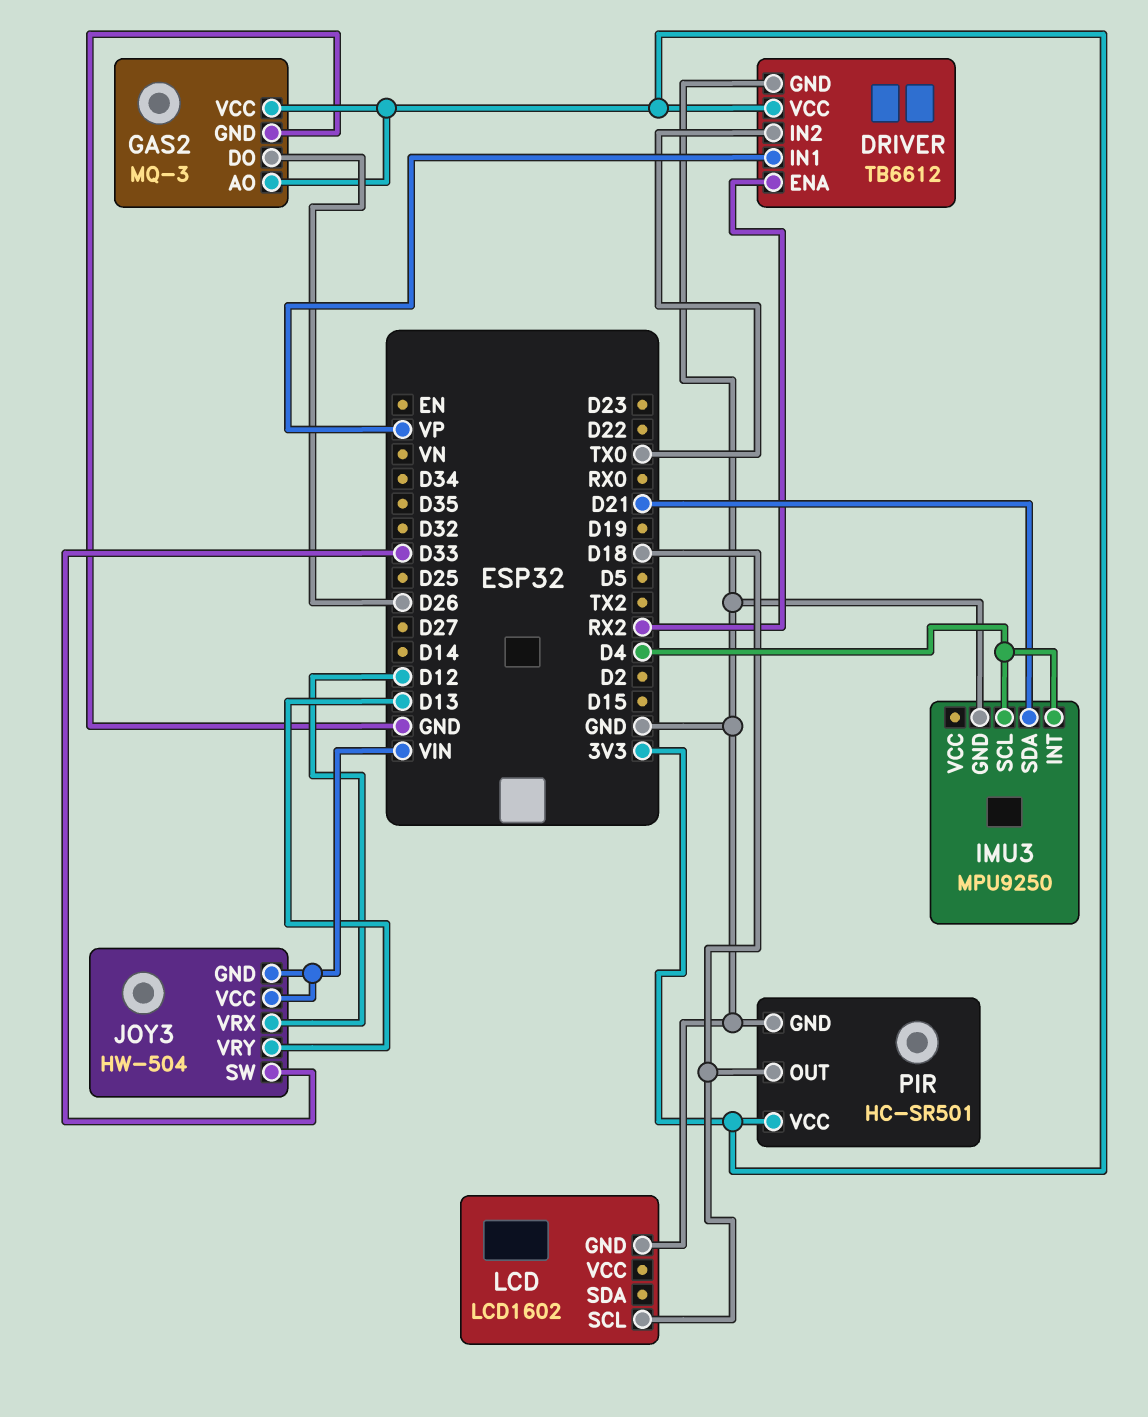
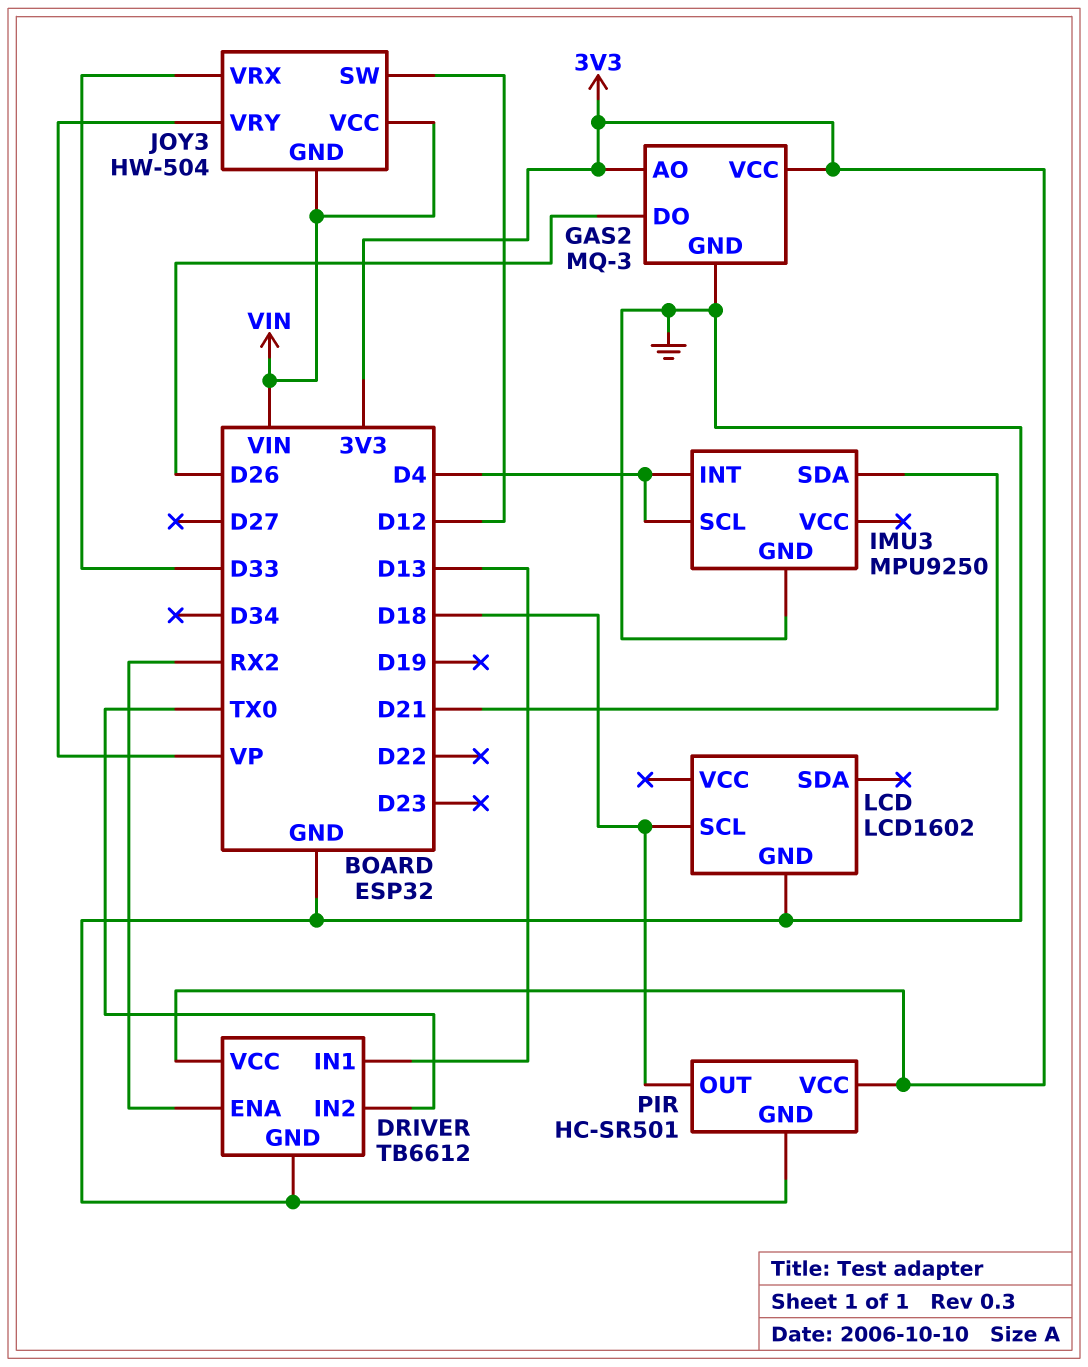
DRIVER pin IN1: VP -> D13
JOY3 pin SW: D33 -> D12
JOY3 pin VRX: D12 -> D33
JOY3 pin VRY: D13 -> VP

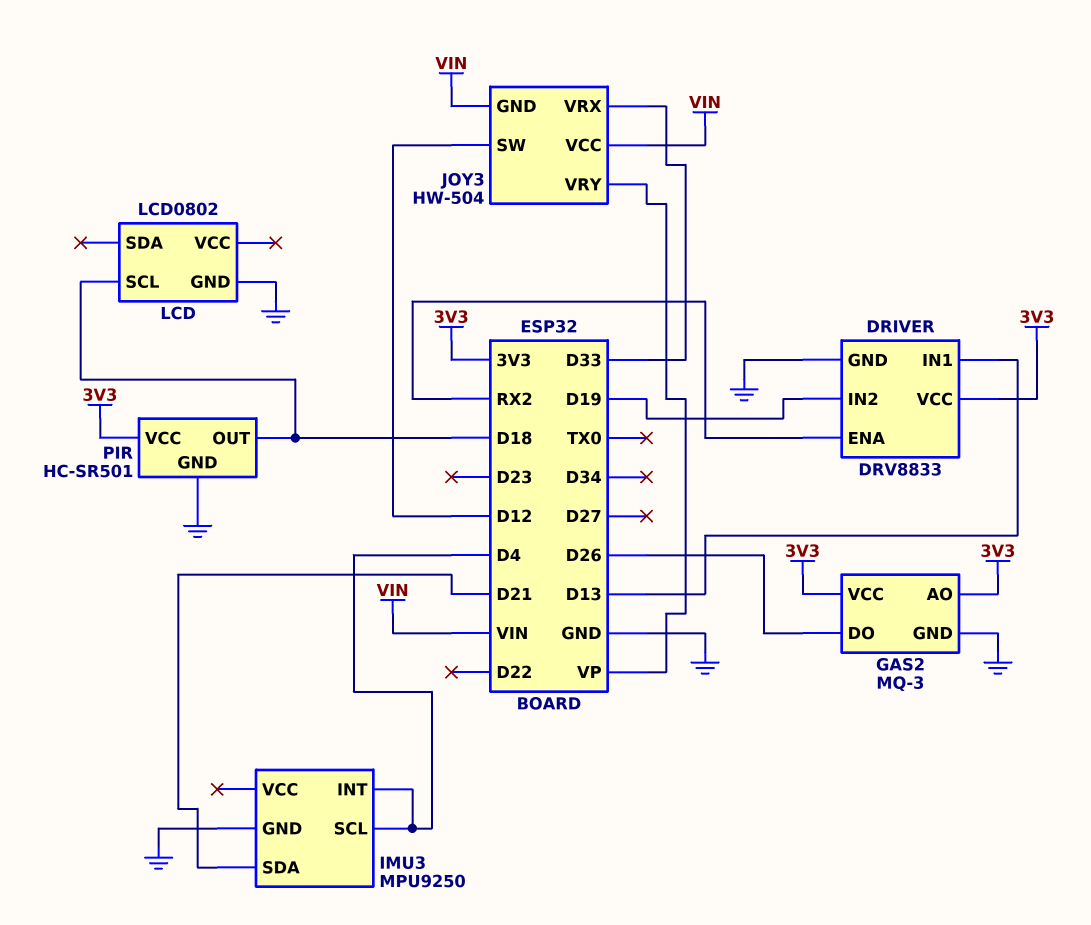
DRIVER: TB6612 -> DRV8833
DRIVER pin IN2: TX0 -> D19
LCD: LCD1602 -> LCD0802

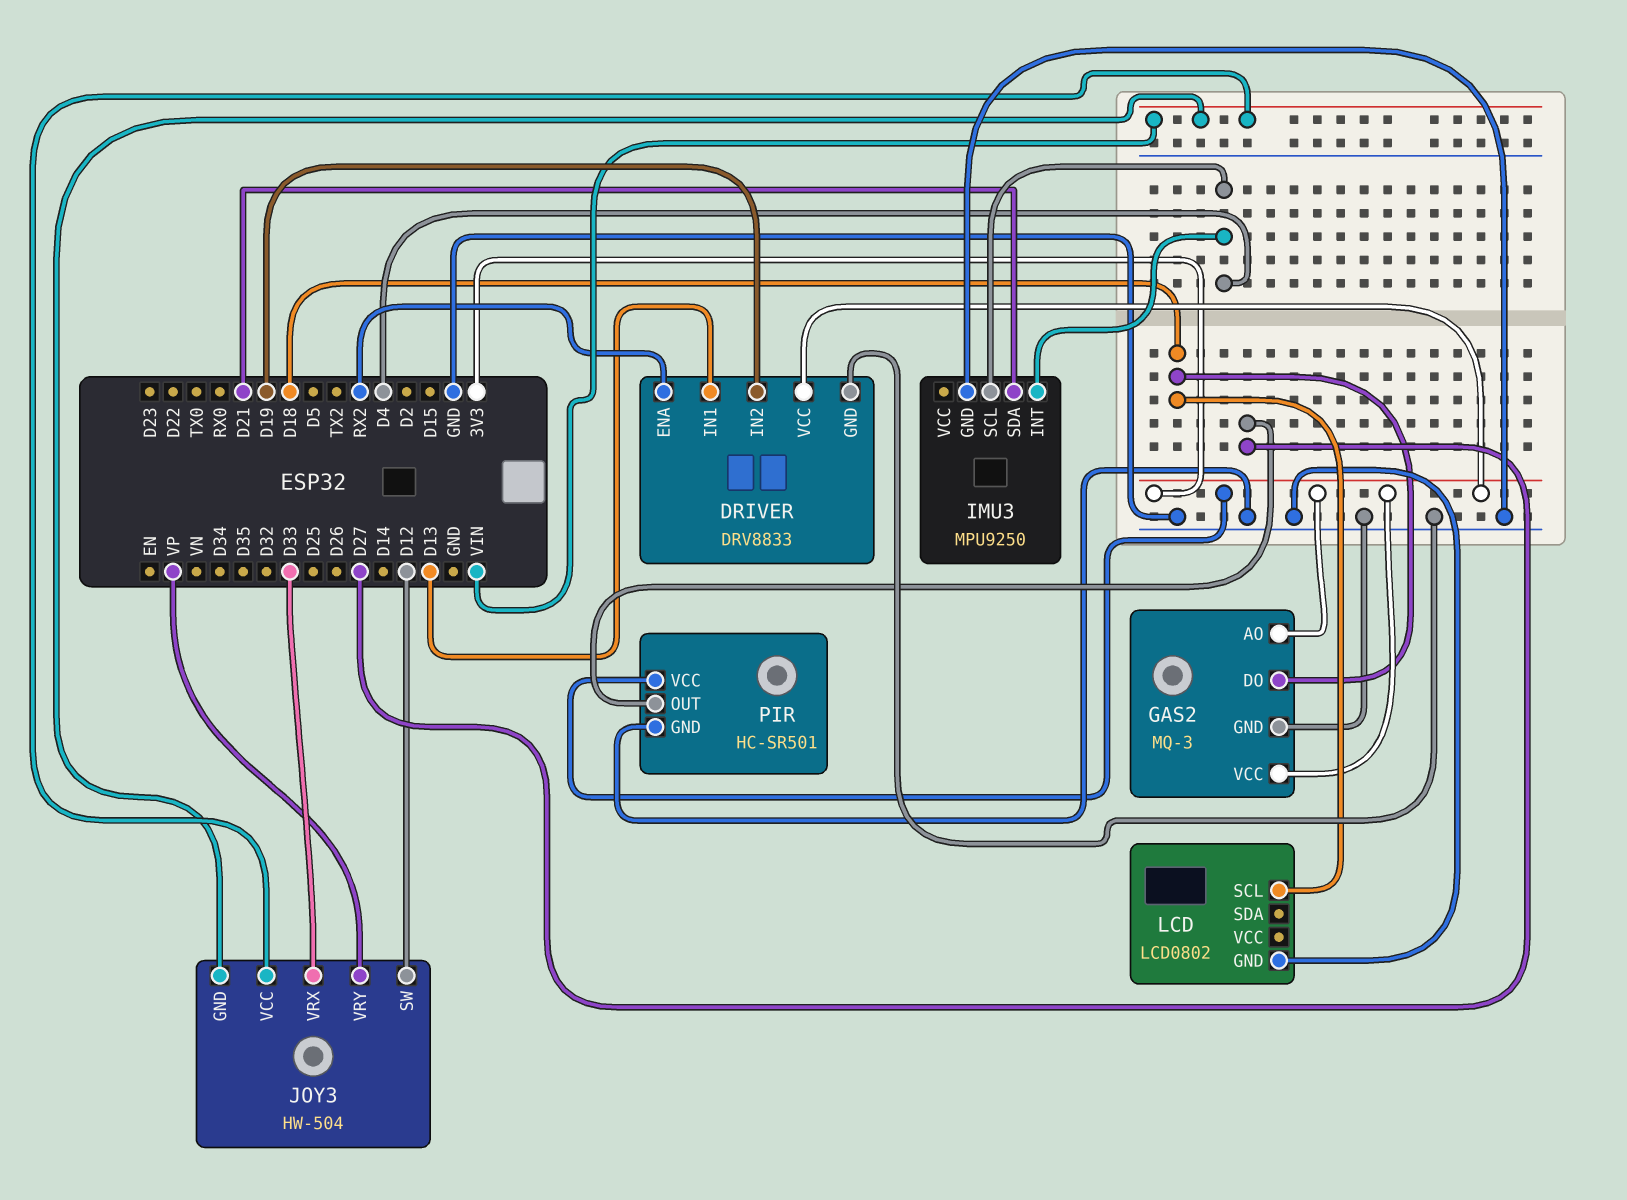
GAS2 pin DO: D26 -> D18
PIR pin OUT: D18 -> D27

